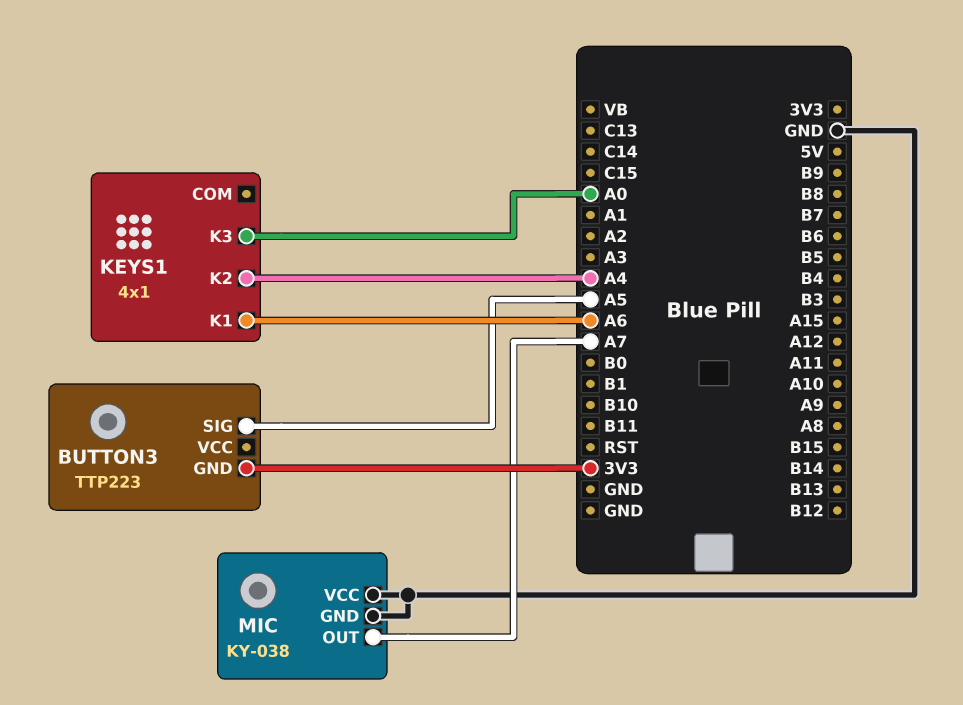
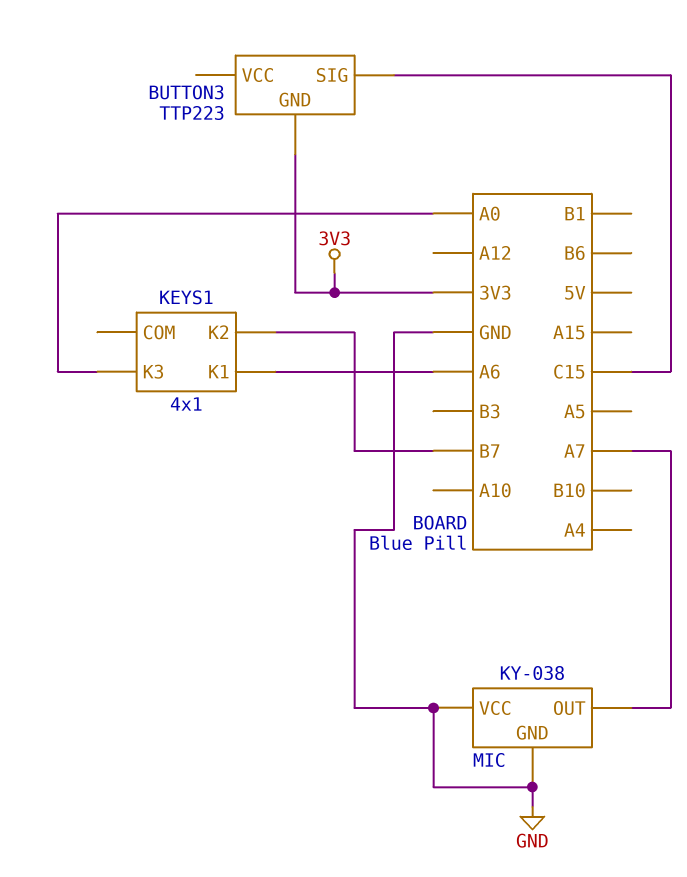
BUTTON3 pin SIG: A5 -> C15
KEYS1 pin K2: A4 -> B7

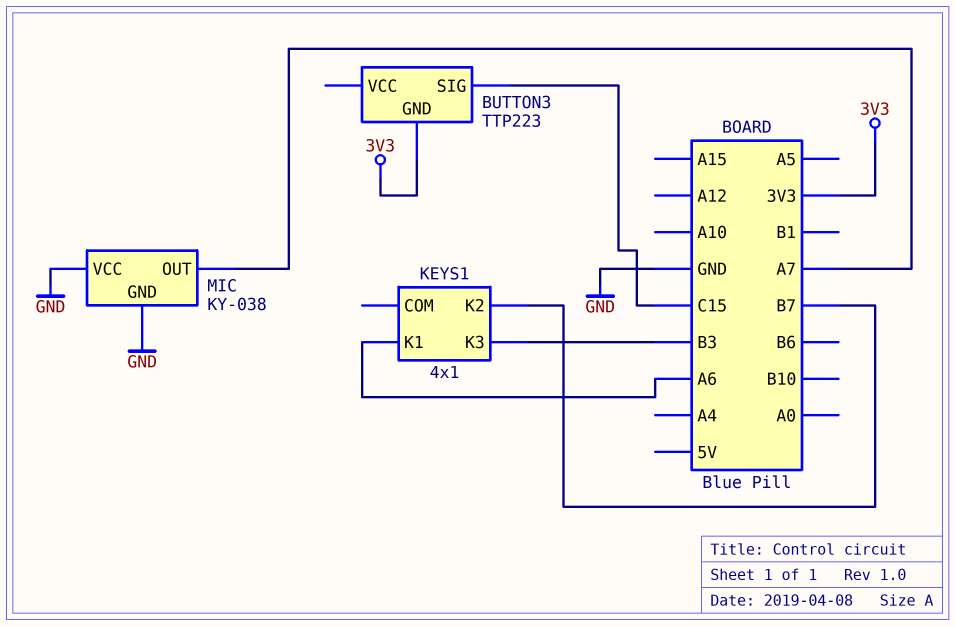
KEYS1 pin K3: A0 -> B3

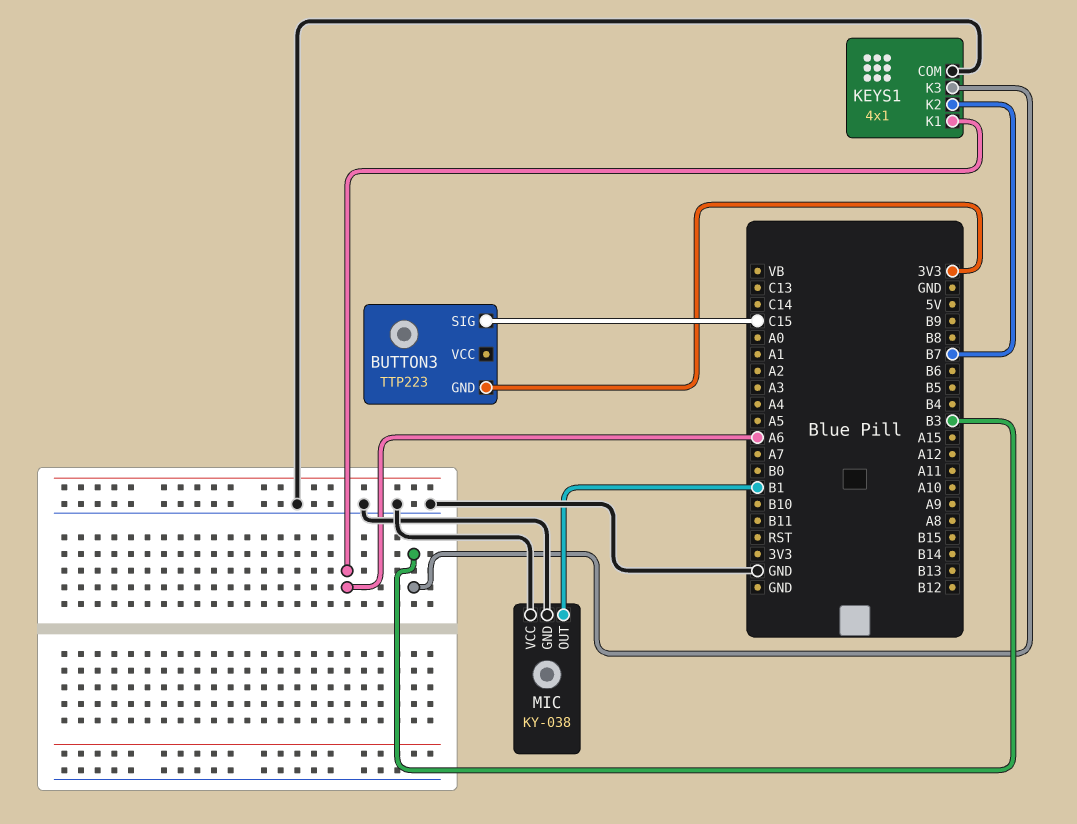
KEYS1 pin COM: none -> GND
MIC pin OUT: A7 -> B1

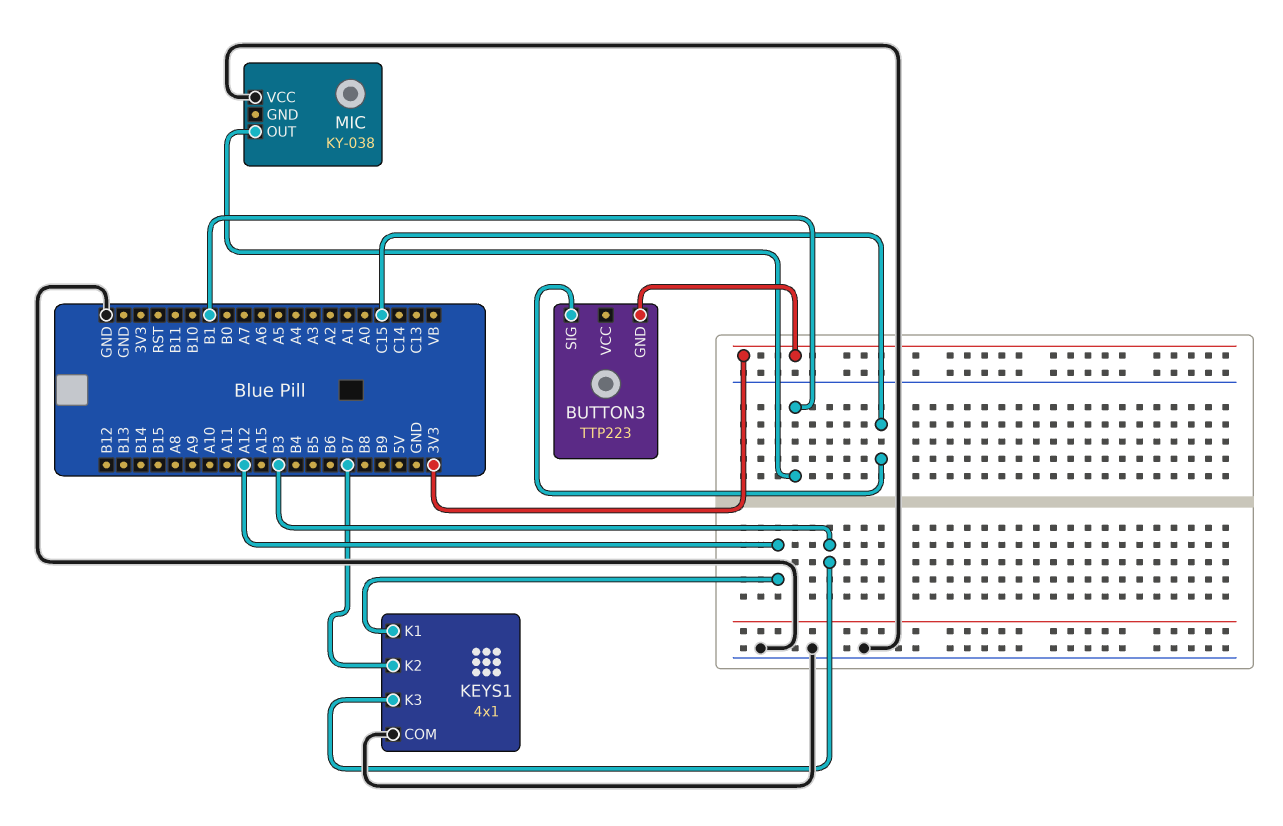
KEYS1 pin K1: A6 -> A12
MIC pin GND: GND -> none

